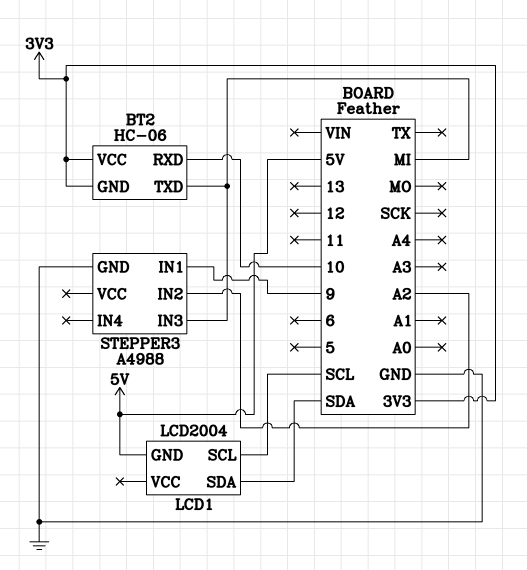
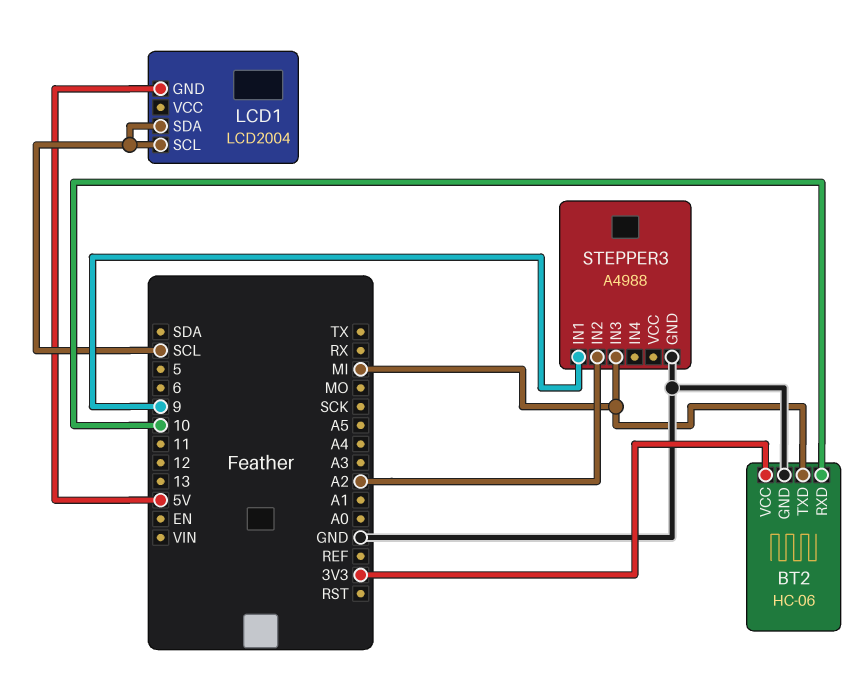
BT2 pin GND: 3V3 -> GND
LCD1 pin SDA: SDA -> SCL

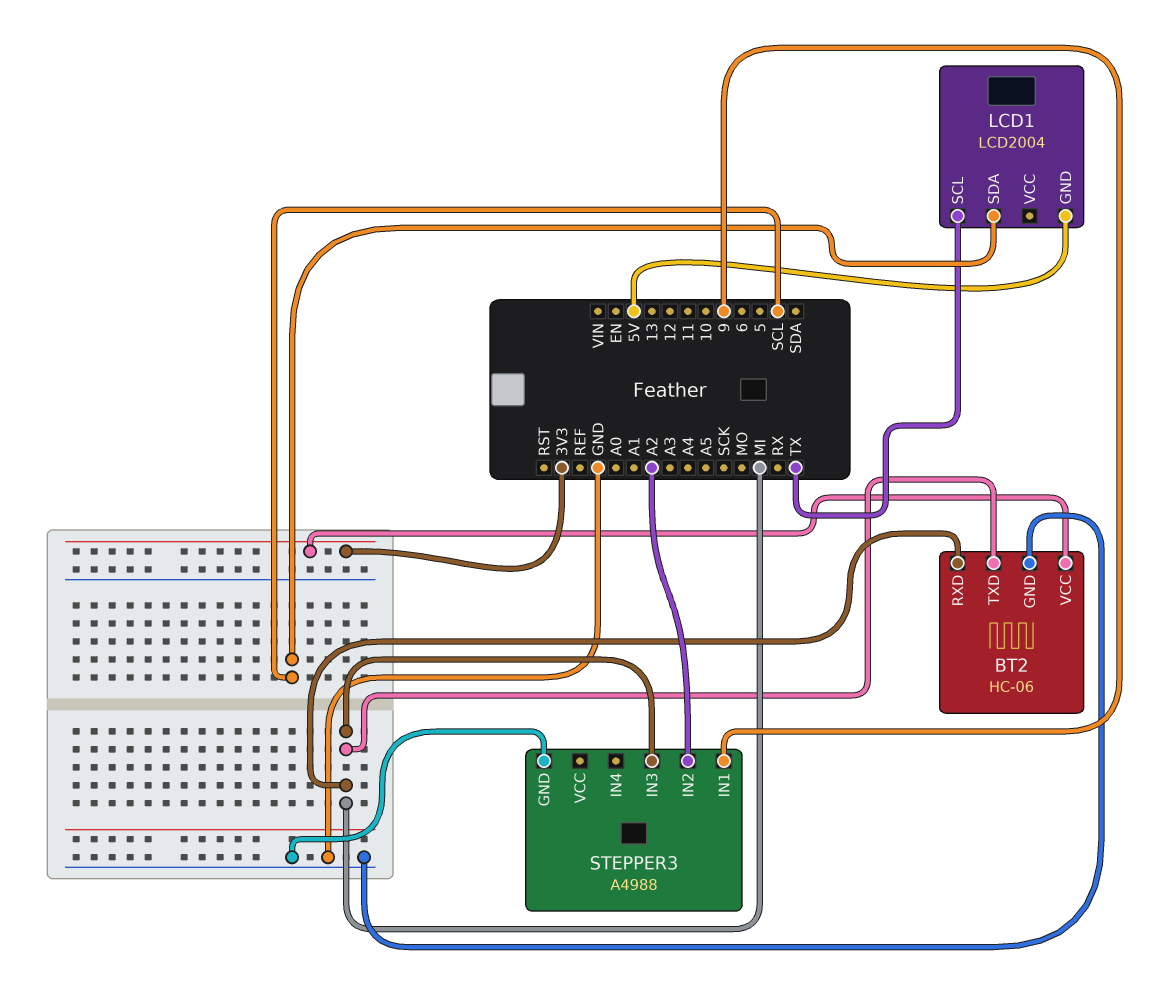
BT2 pin RXD: 10 -> MI
LCD1 pin SCL: SCL -> TX

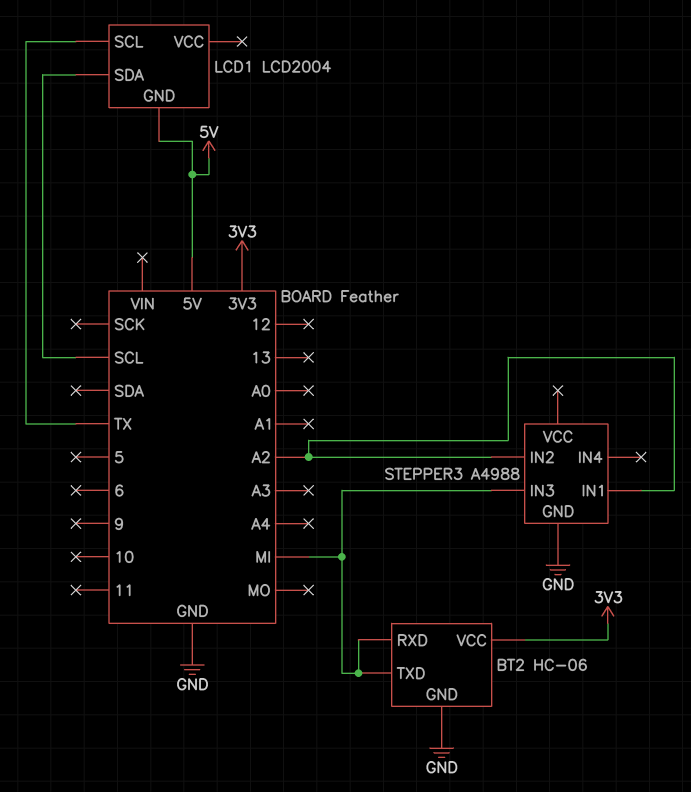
STEPPER3 pin IN1: 9 -> A2

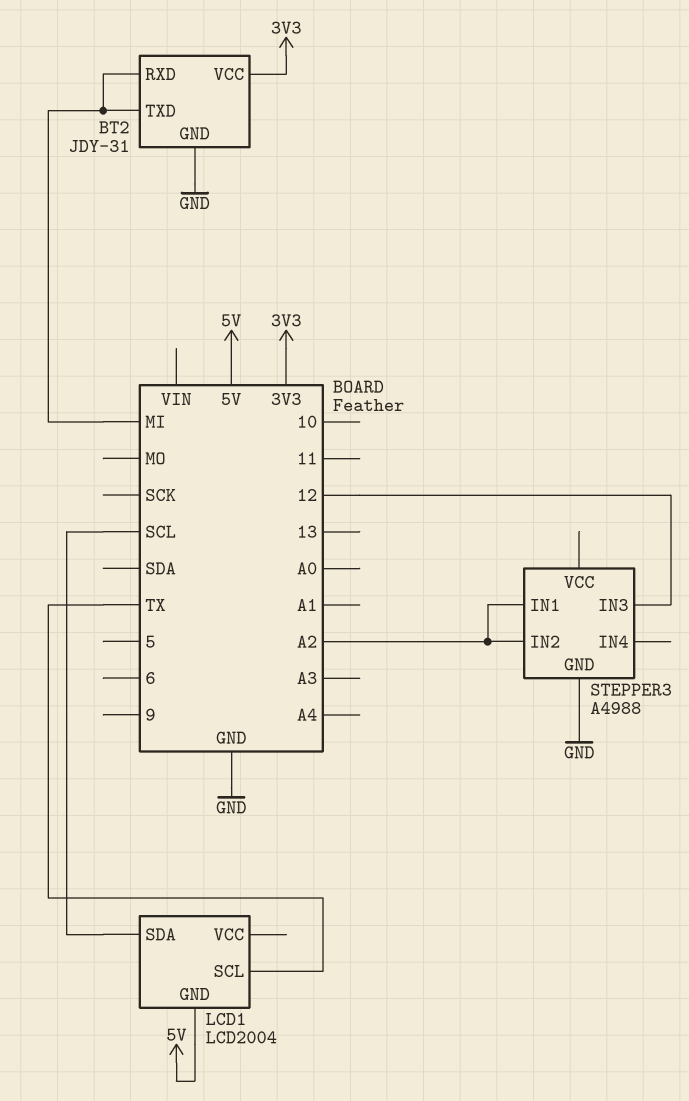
BT2: HC-06 -> JDY-31
STEPPER3 pin IN3: MI -> 12

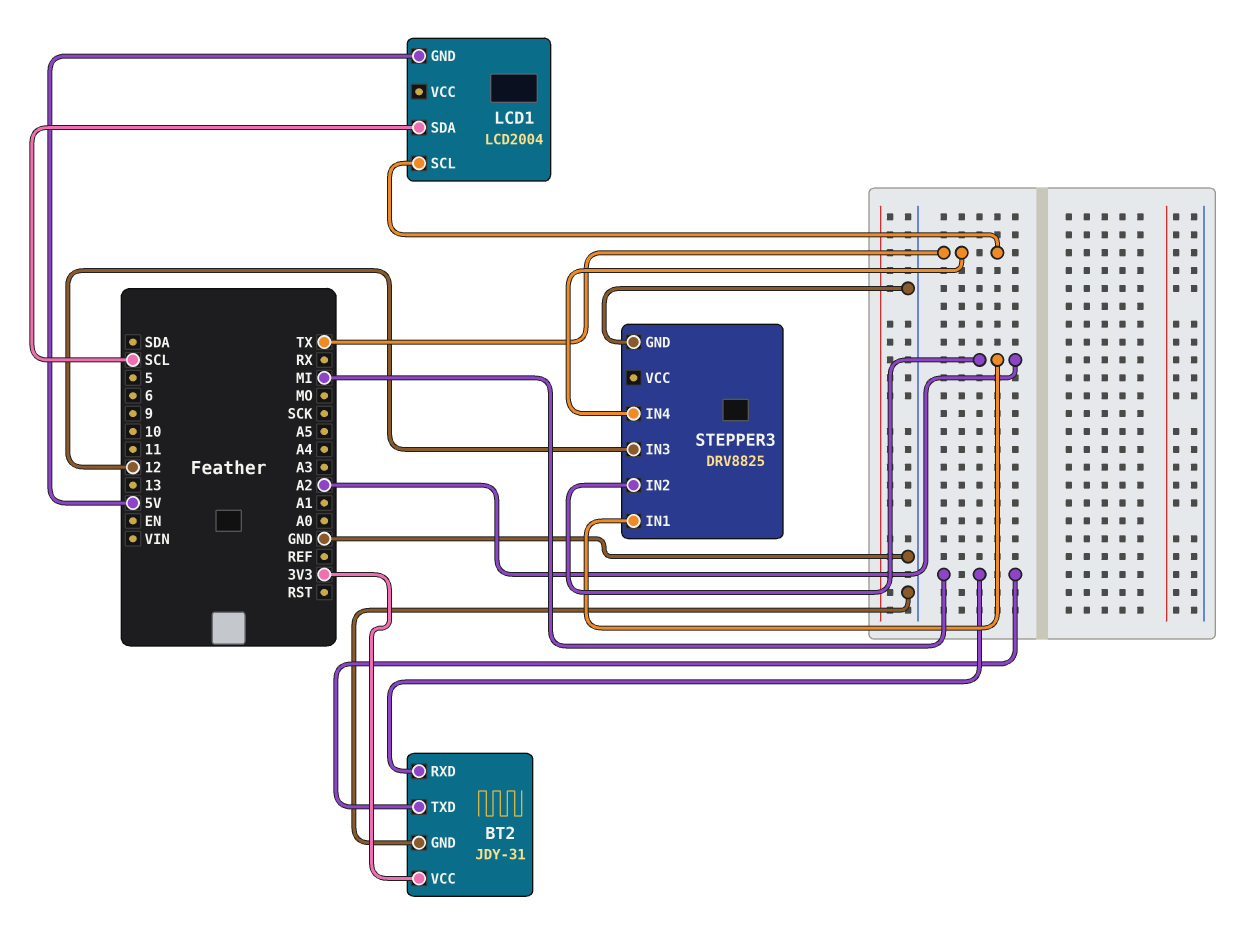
STEPPER3: A4988 -> DRV8825
STEPPER3 pin IN4: none -> TX

